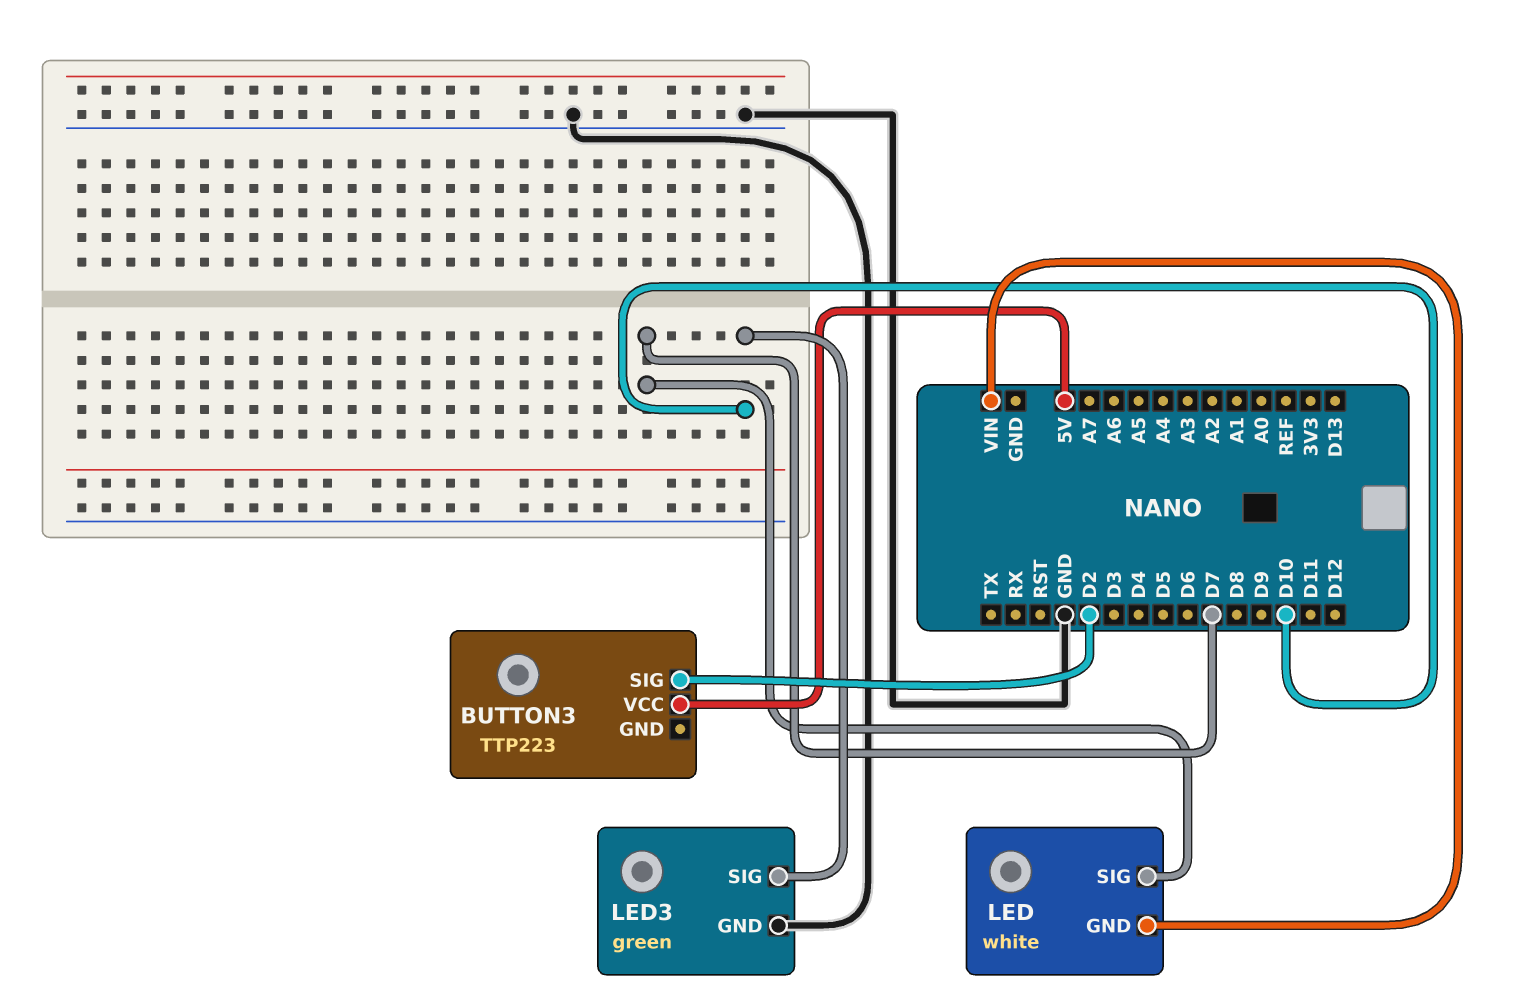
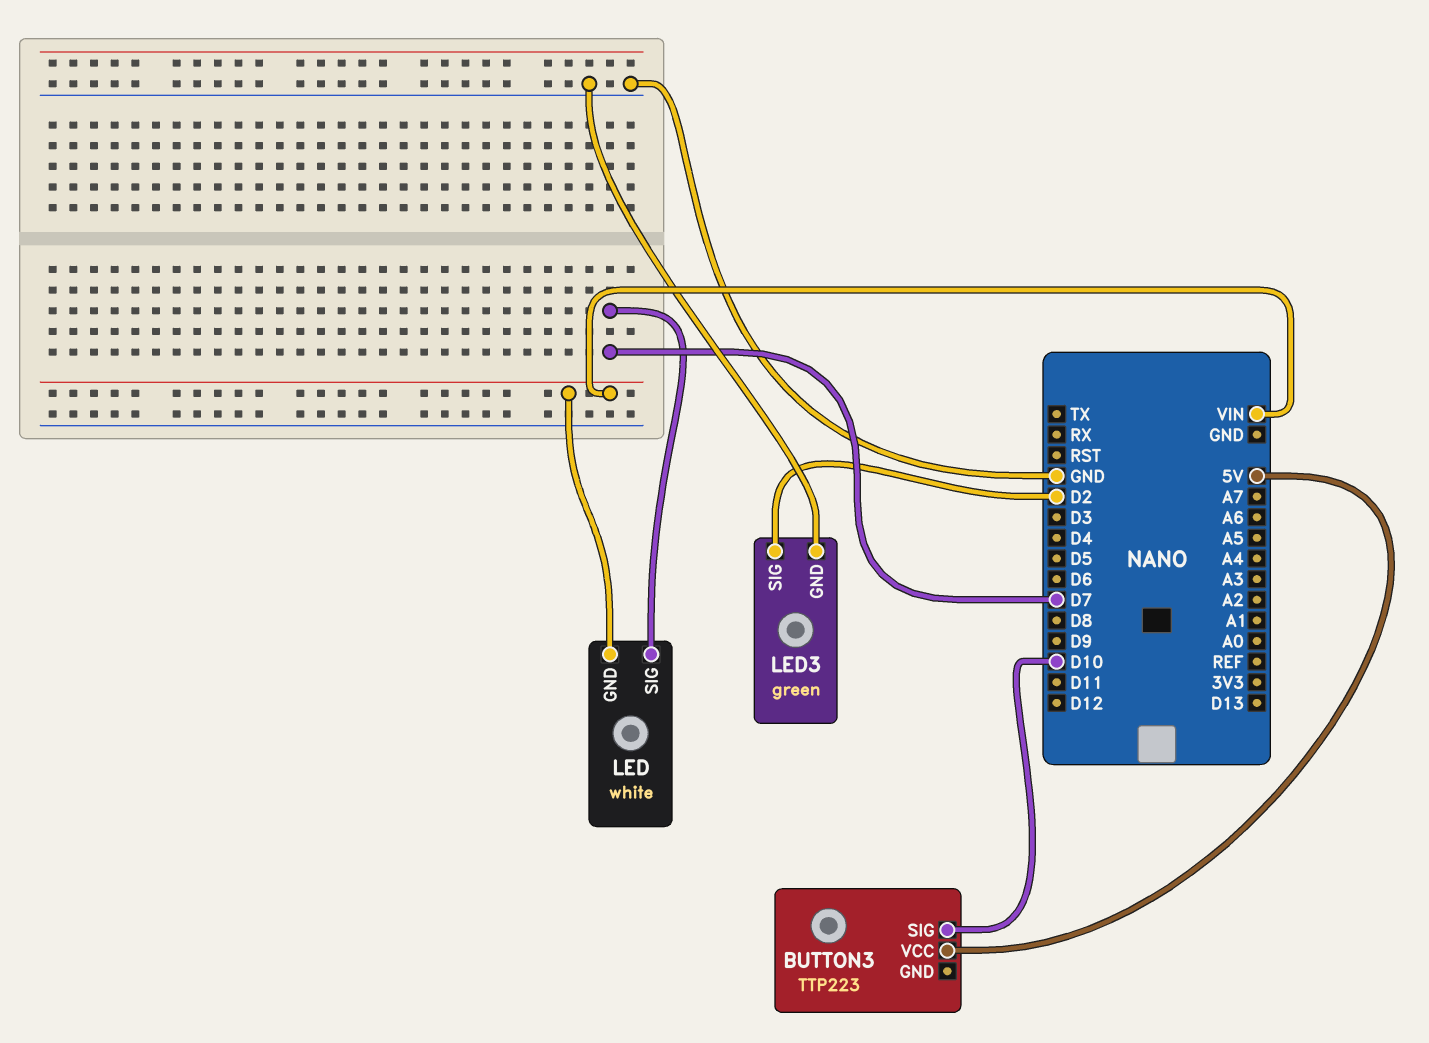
BUTTON3 pin SIG: D2 -> D10
LED3 pin SIG: D10 -> D2

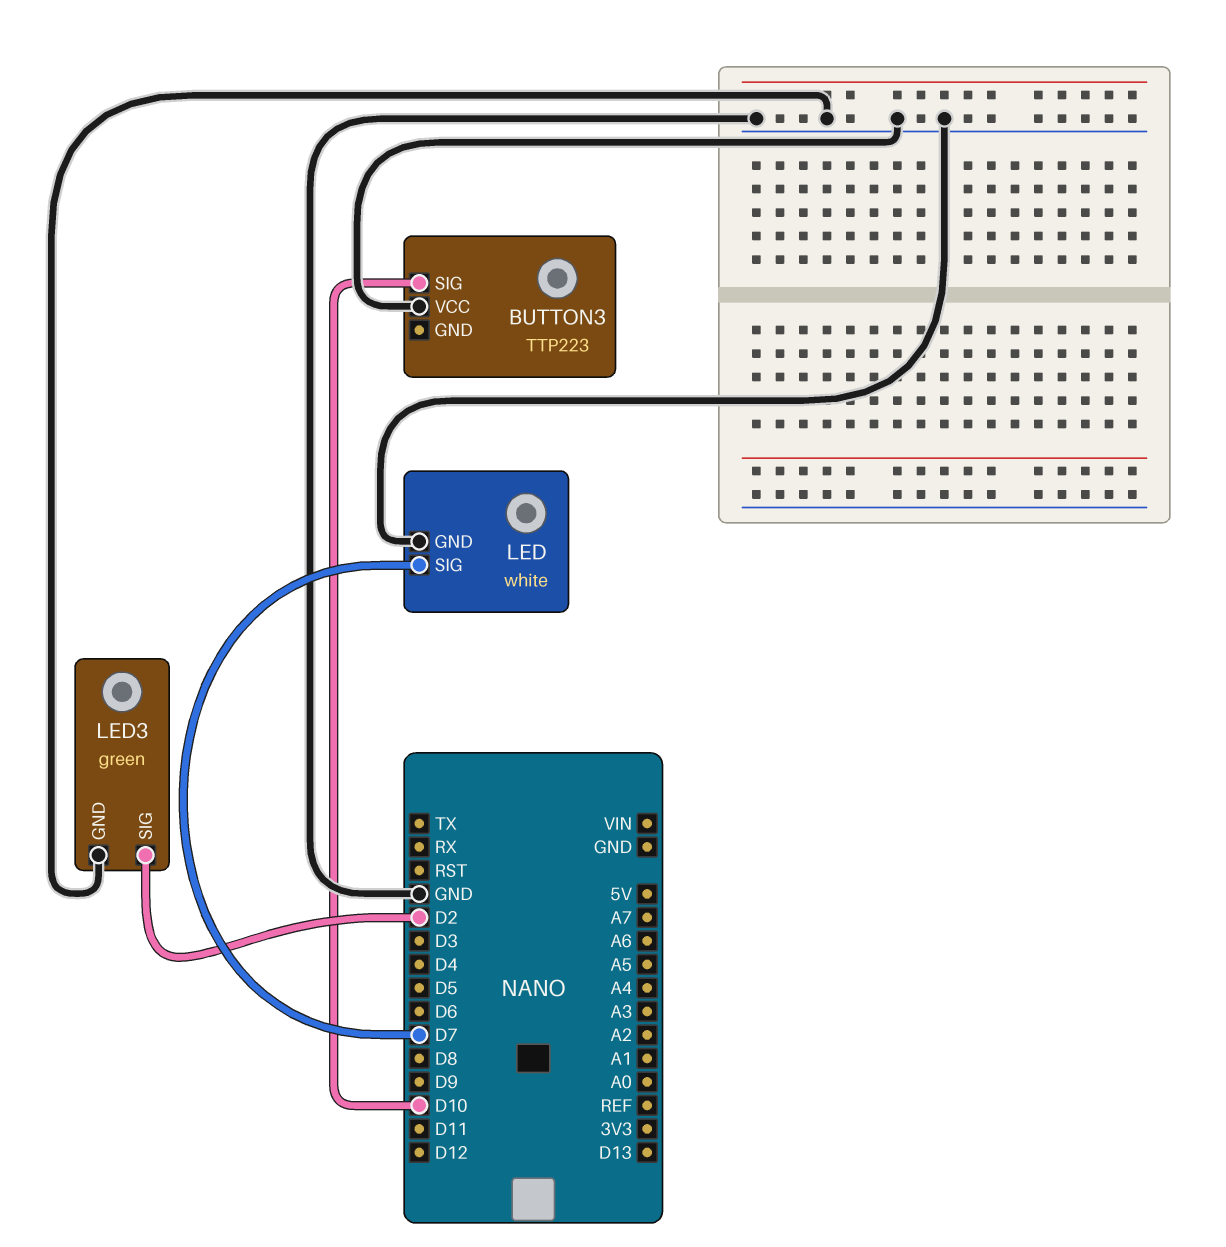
BUTTON3 pin VCC: 5V -> GND
LED pin GND: VIN -> GND

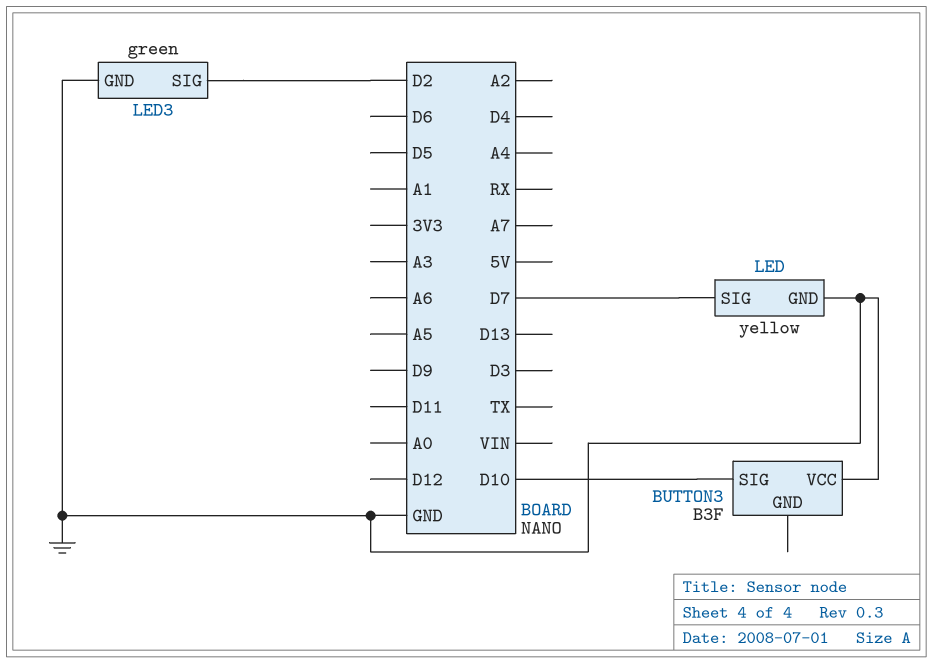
BUTTON3: TTP223 -> B3F
LED: white -> yellow

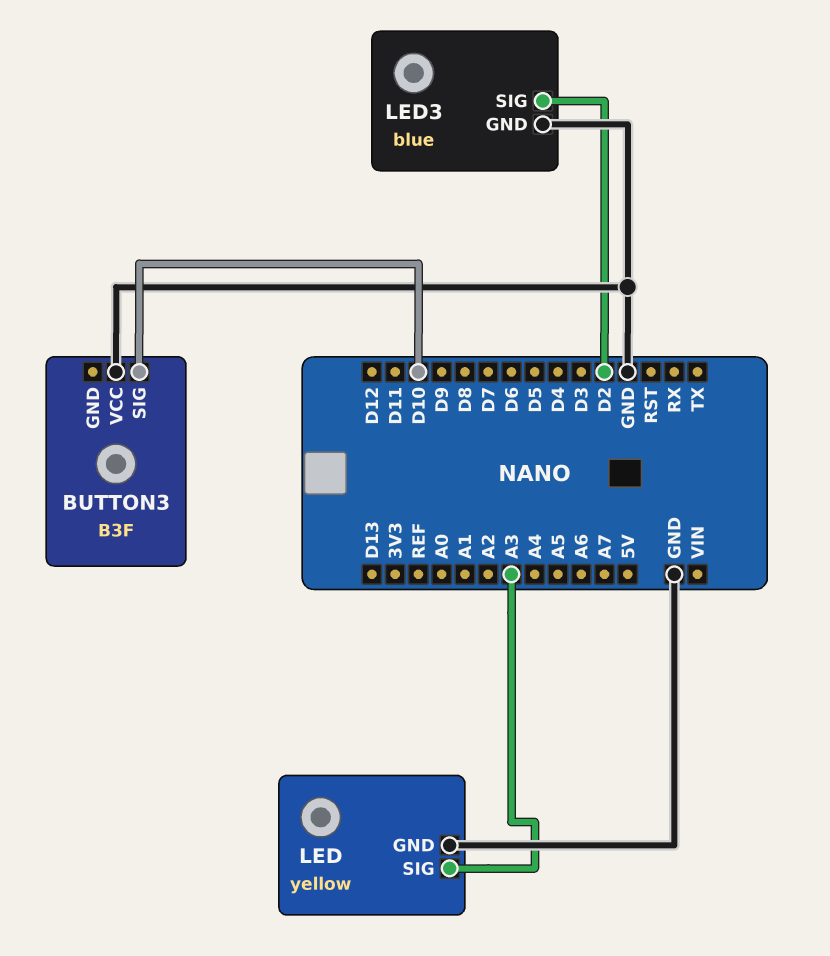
LED pin SIG: D7 -> A3
LED3: green -> blue

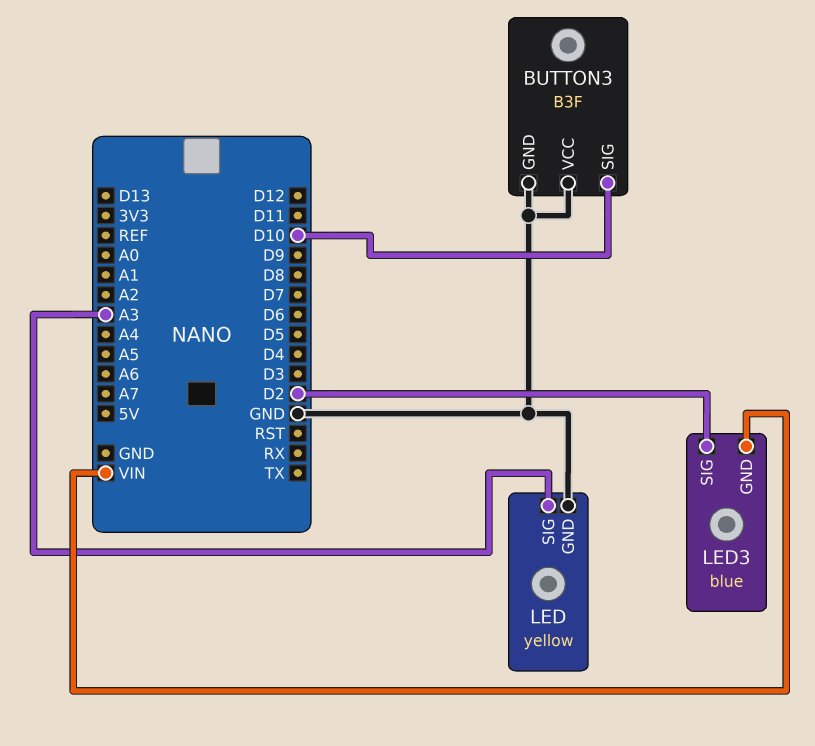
BUTTON3 pin GND: none -> GND
LED3 pin GND: GND -> VIN

